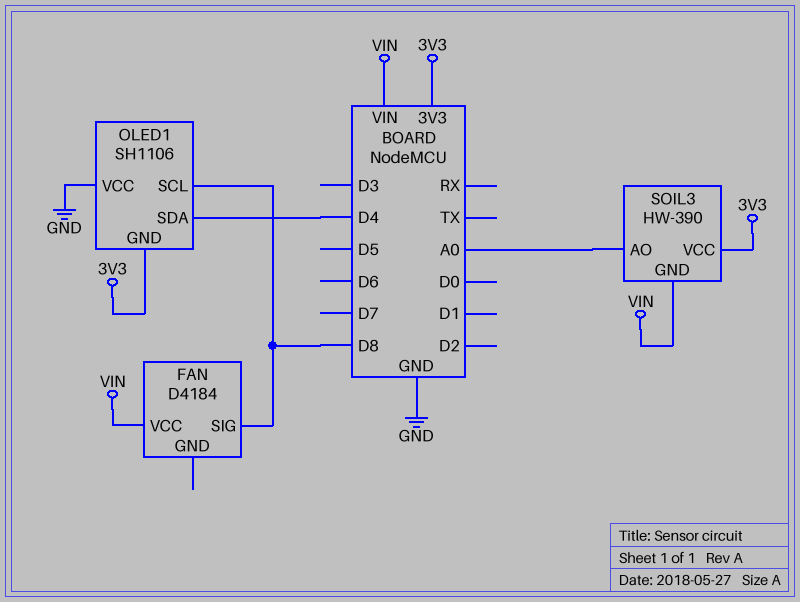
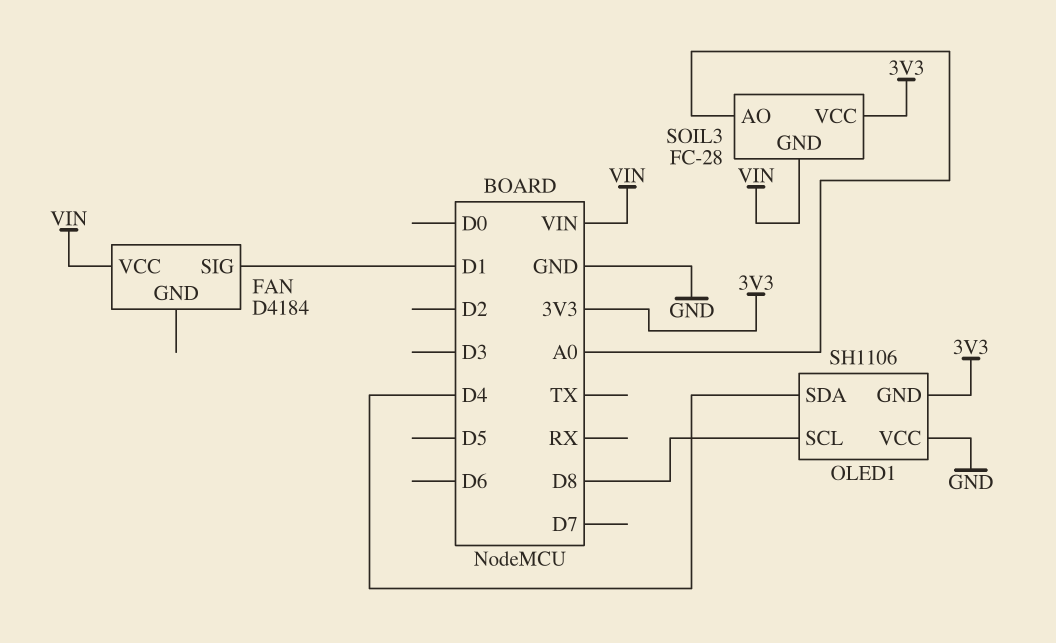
FAN pin SIG: D8 -> D1
SOIL3: HW-390 -> FC-28

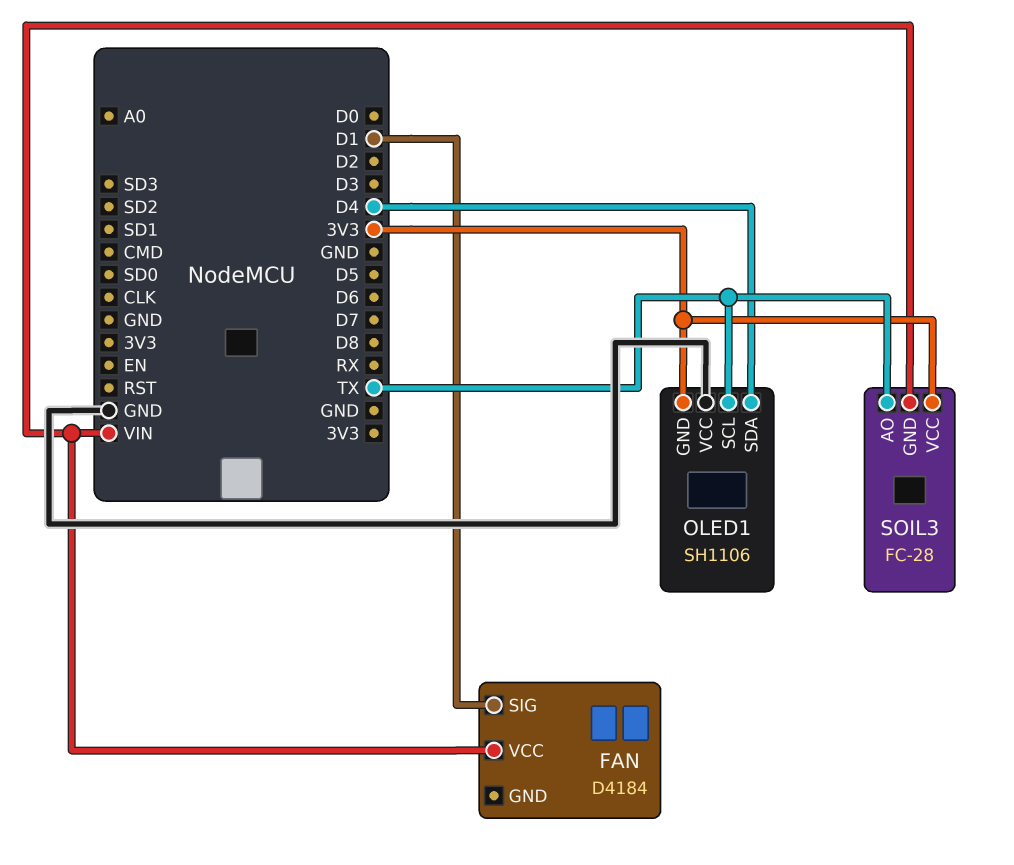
OLED1 pin SCL: D8 -> TX
SOIL3 pin AO: A0 -> TX

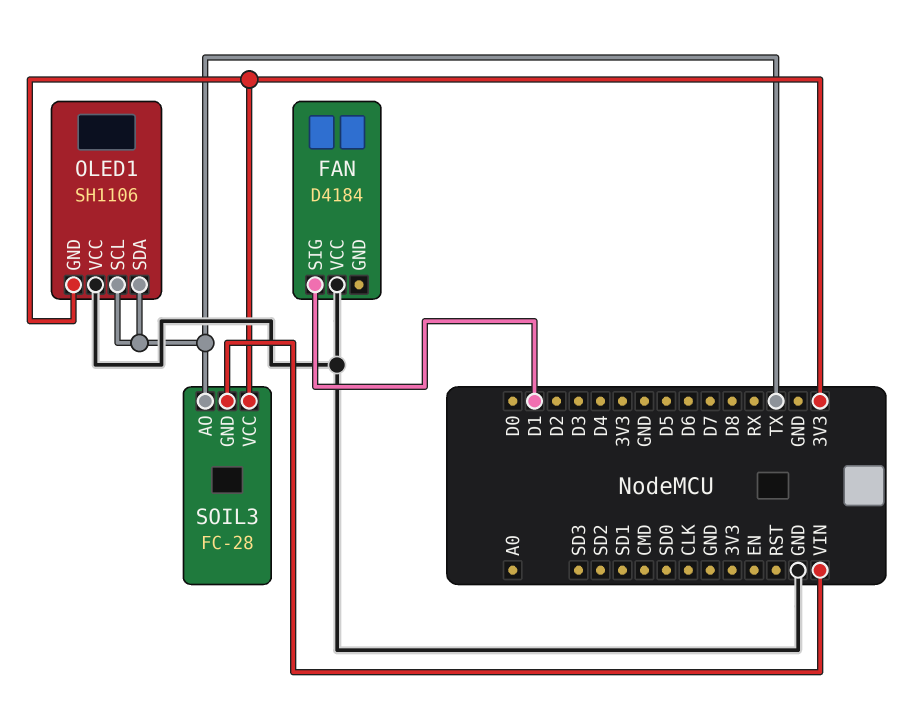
FAN pin VCC: VIN -> GND
OLED1 pin SDA: D4 -> TX

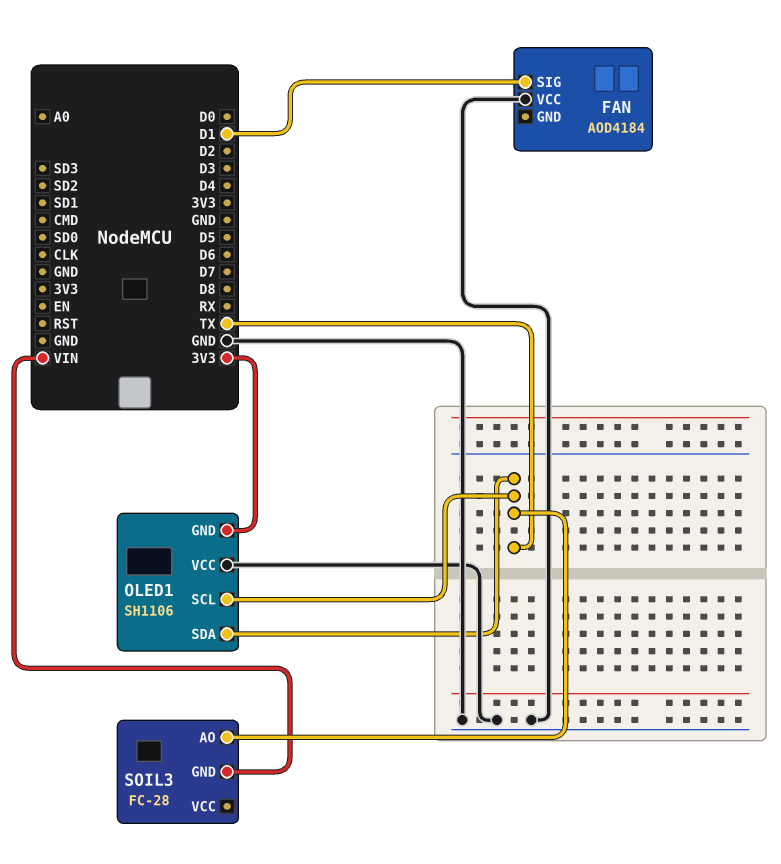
FAN: D4184 -> AOD4184
SOIL3 pin VCC: 3V3 -> none

